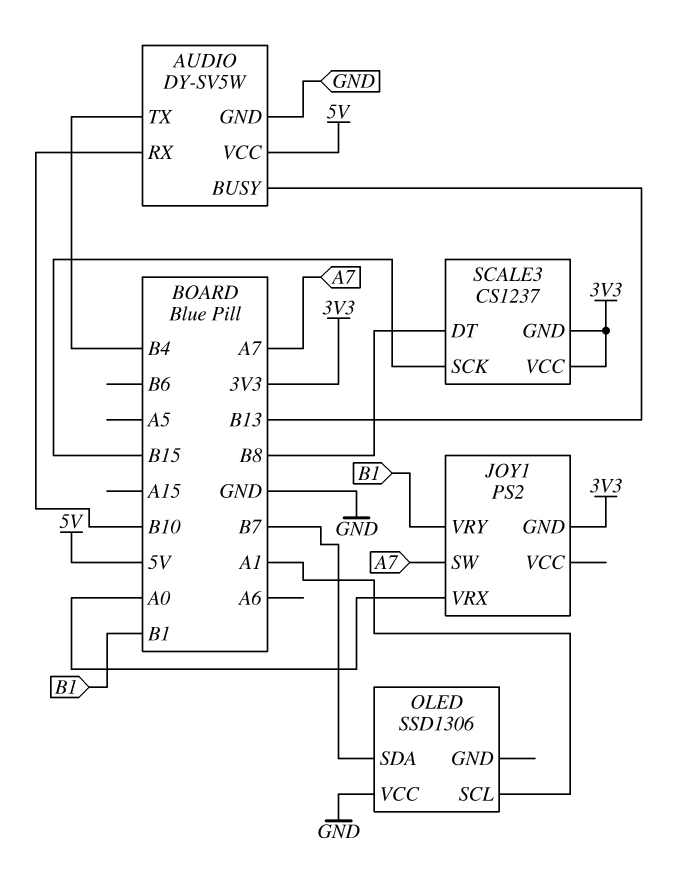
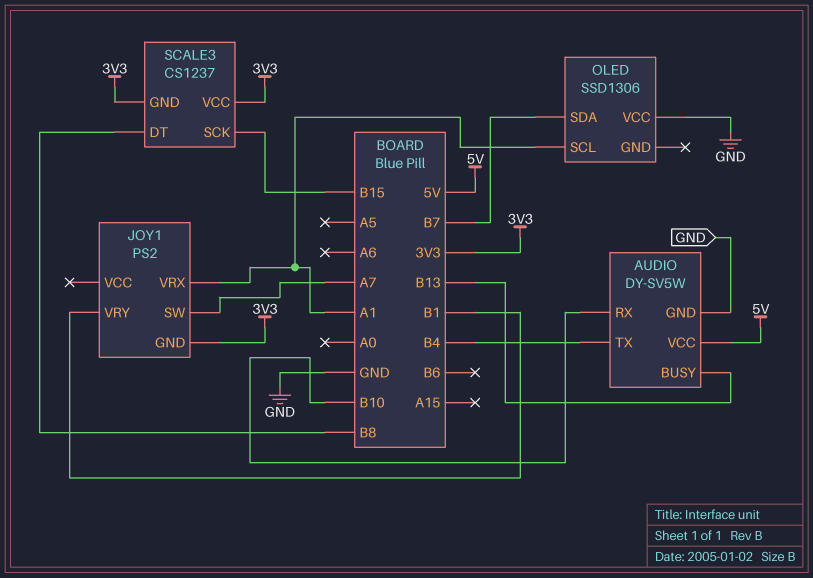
JOY1 pin VRX: A0 -> A1

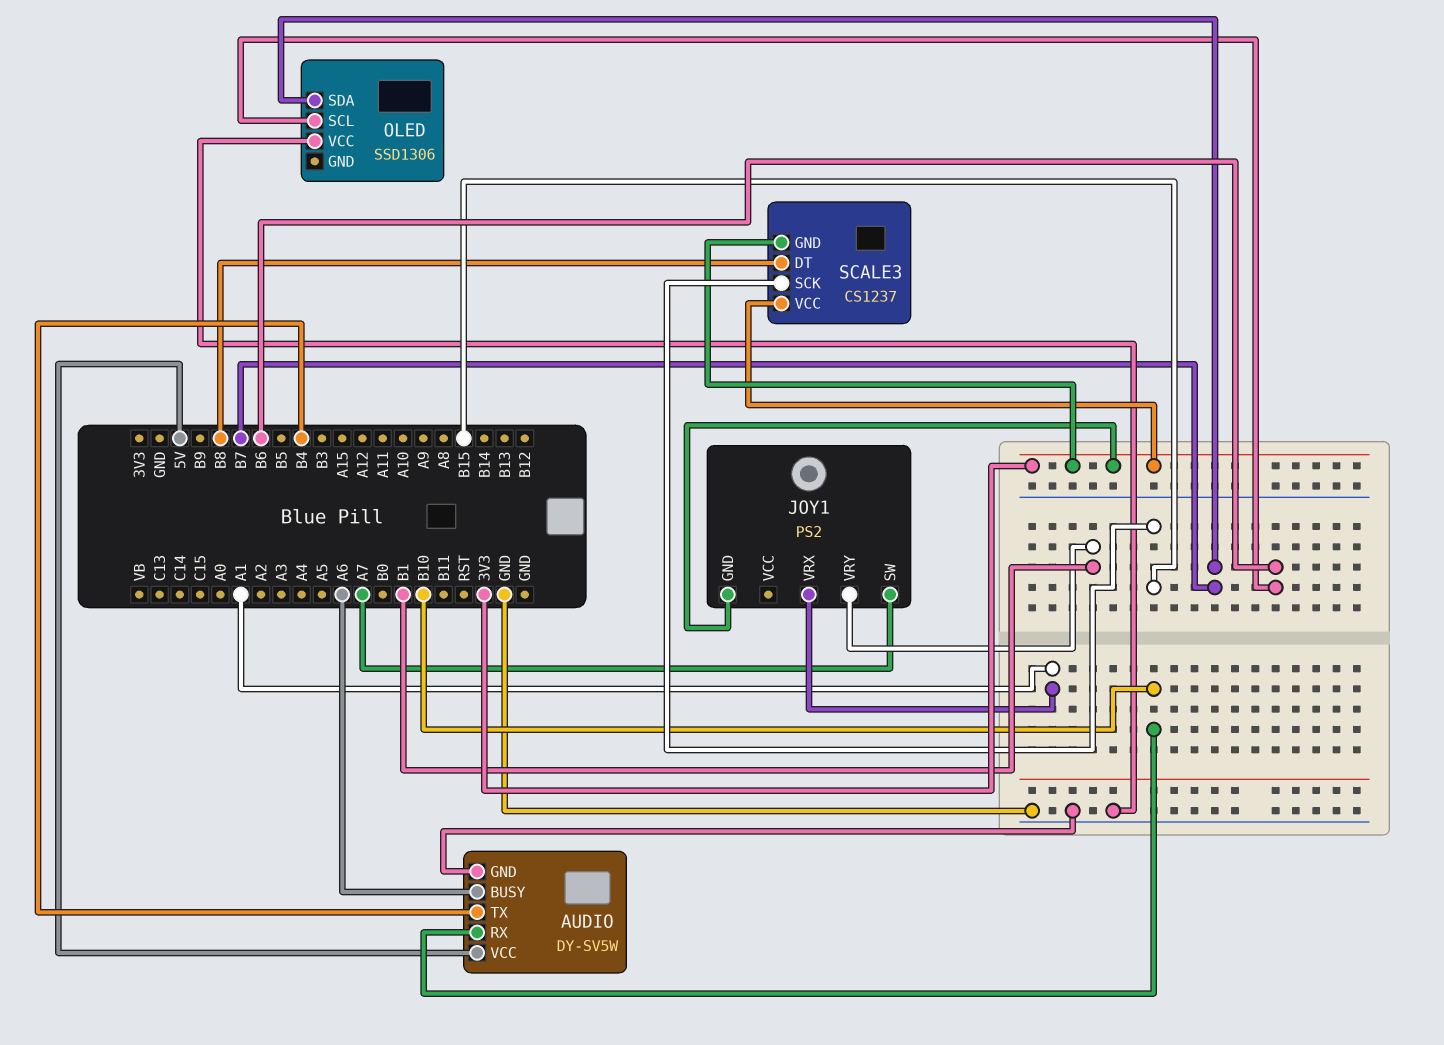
AUDIO pin BUSY: B13 -> A6
OLED pin SCL: A1 -> B6

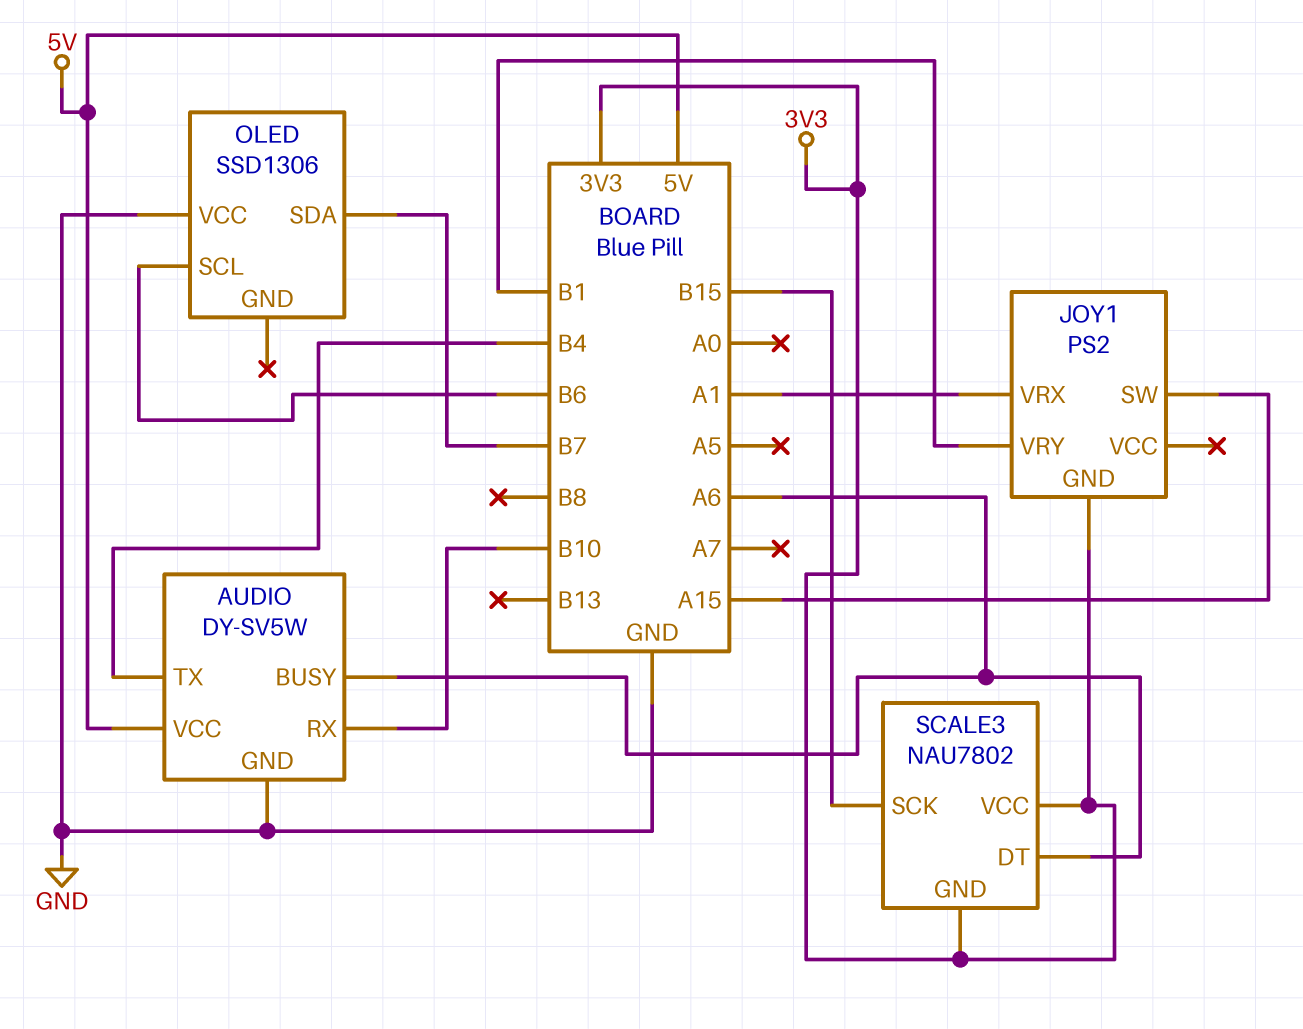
JOY1 pin SW: A7 -> A15
SCALE3: CS1237 -> NAU7802
SCALE3 pin DT: B8 -> A6

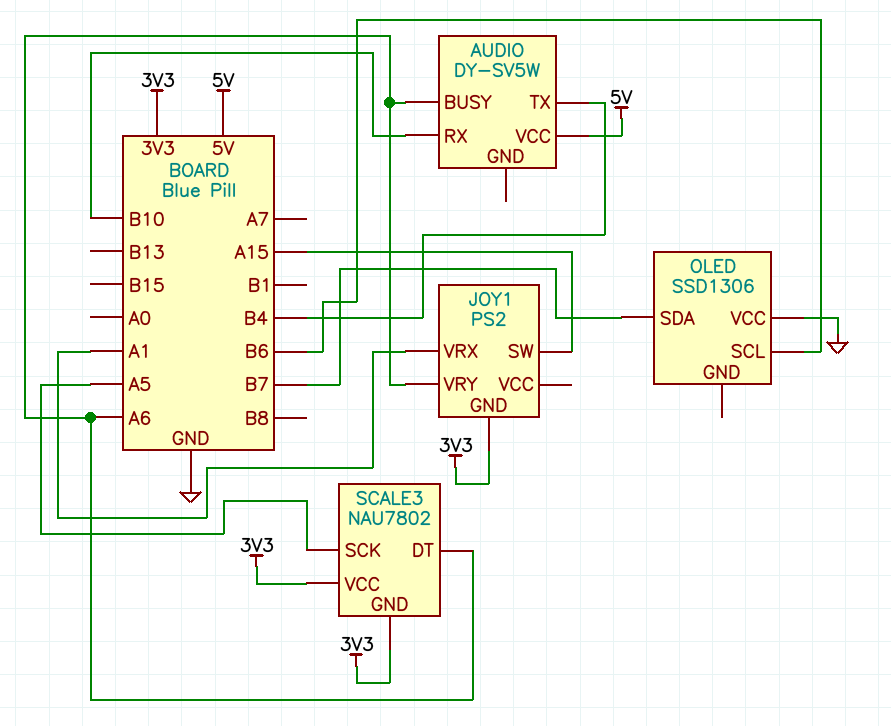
AUDIO pin GND: GND -> none
JOY1 pin VRY: B1 -> A6
SCALE3 pin SCK: B15 -> A5

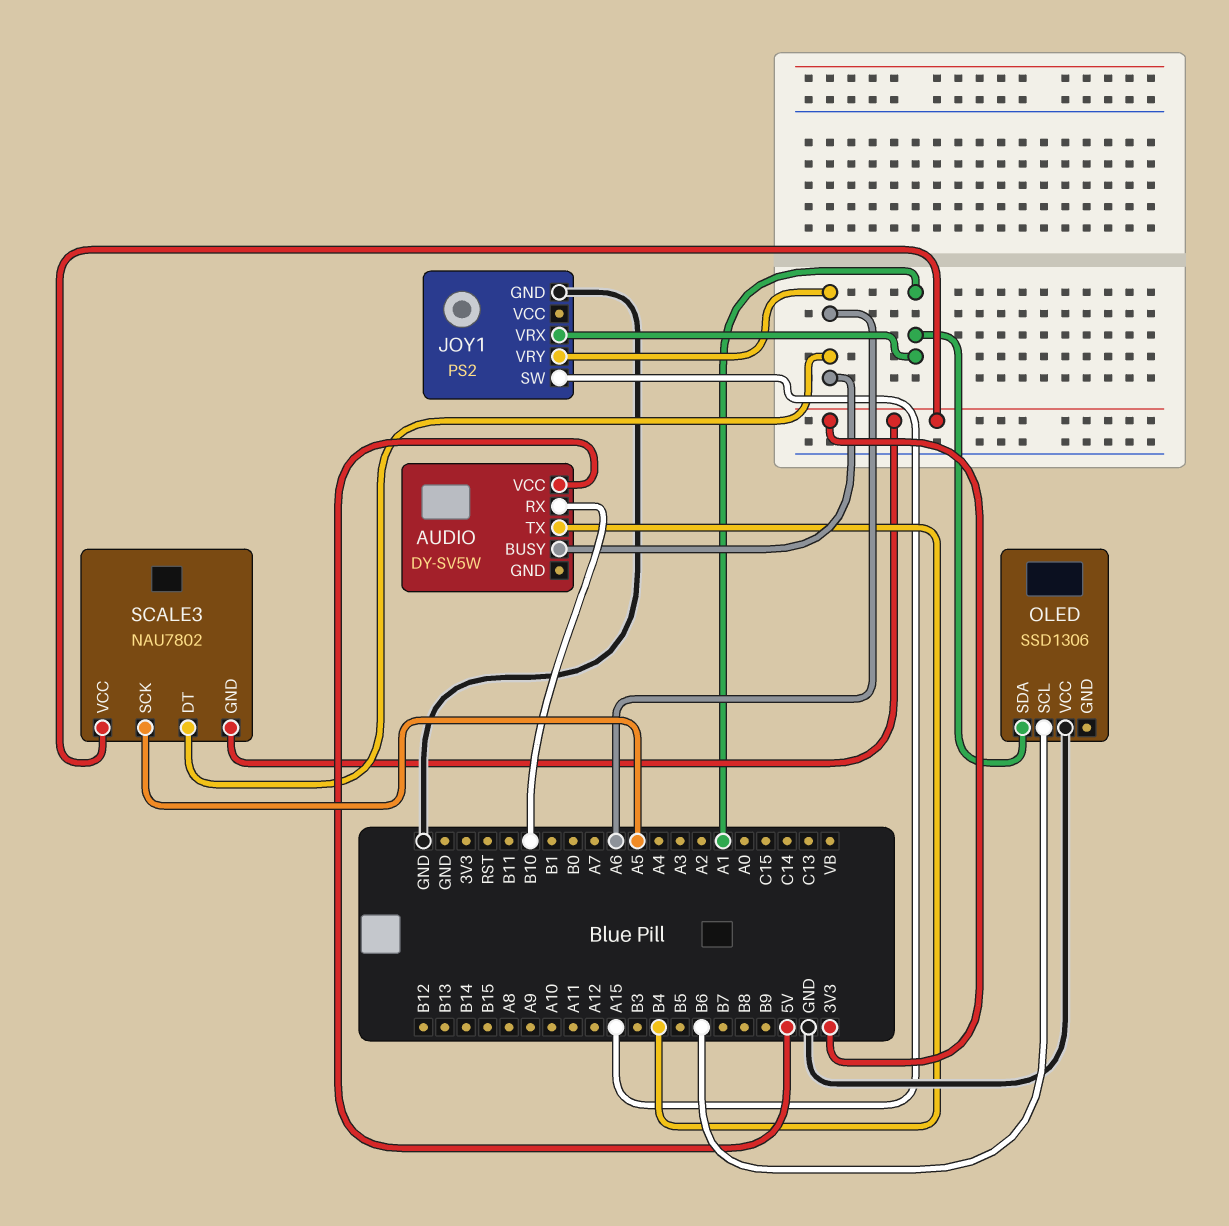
JOY1 pin GND: 3V3 -> GND
OLED pin SDA: B7 -> A1

